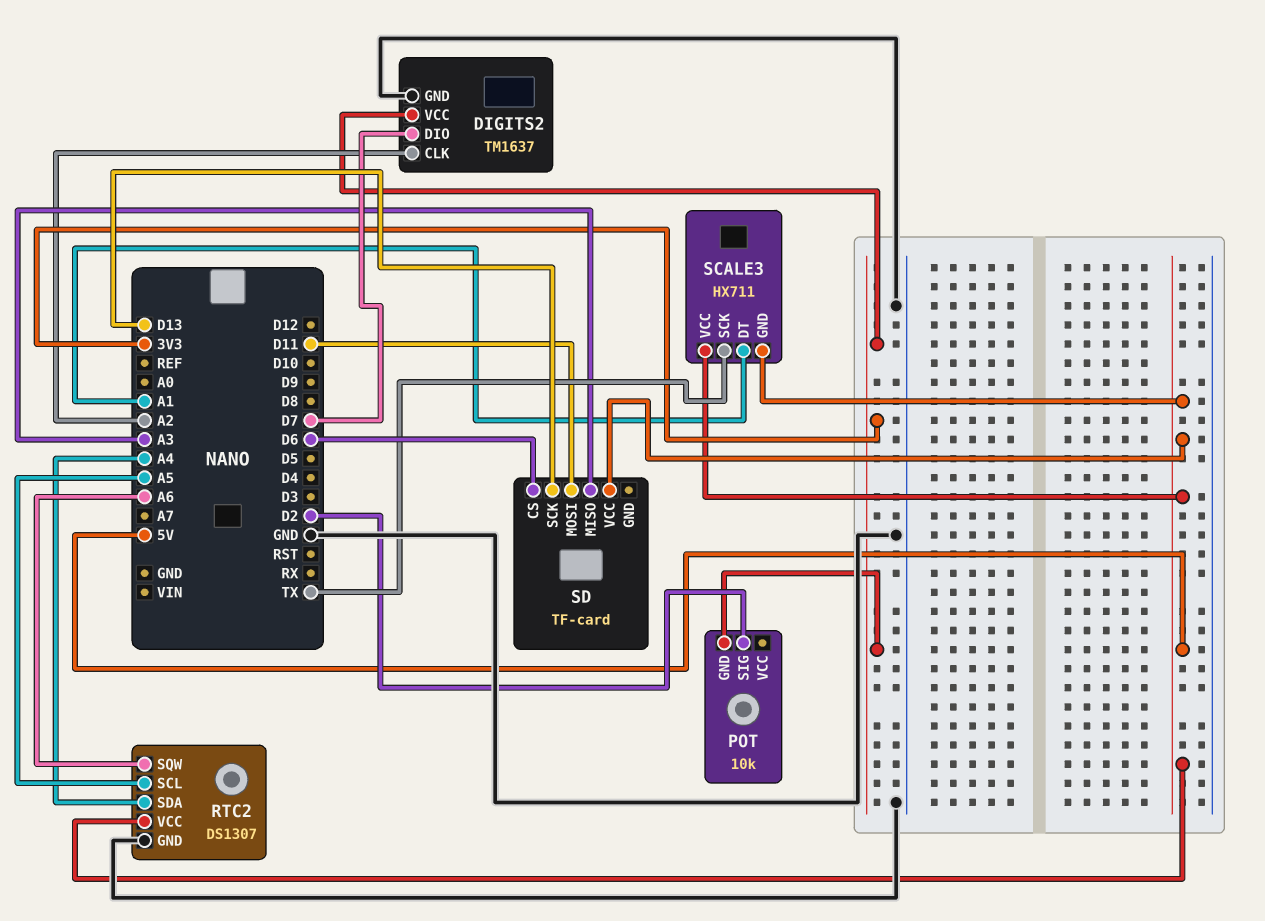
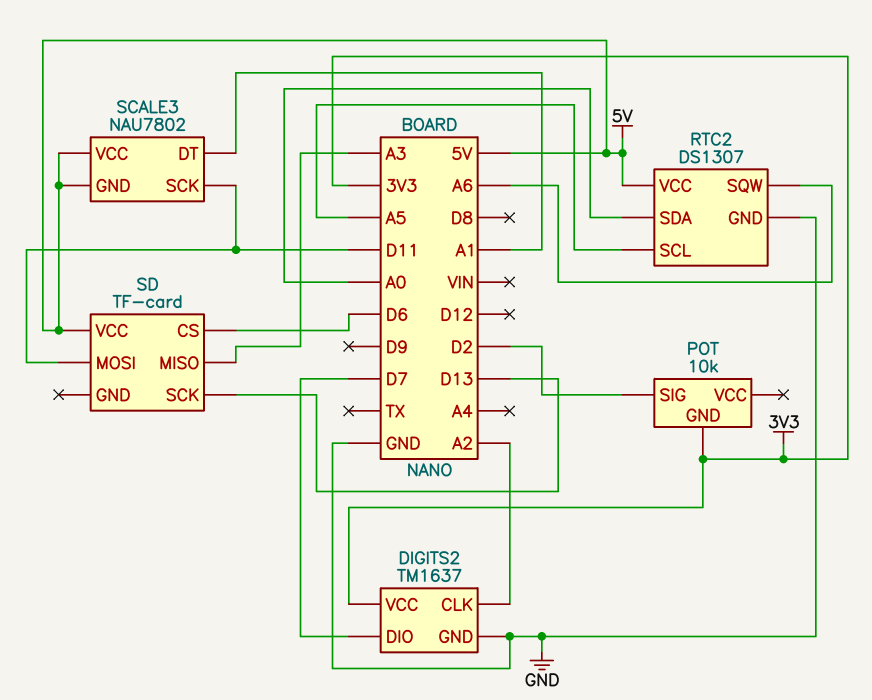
RTC2 pin SDA: A4 -> A0
SCALE3: HX711 -> NAU7802
SCALE3 pin SCK: TX -> D11

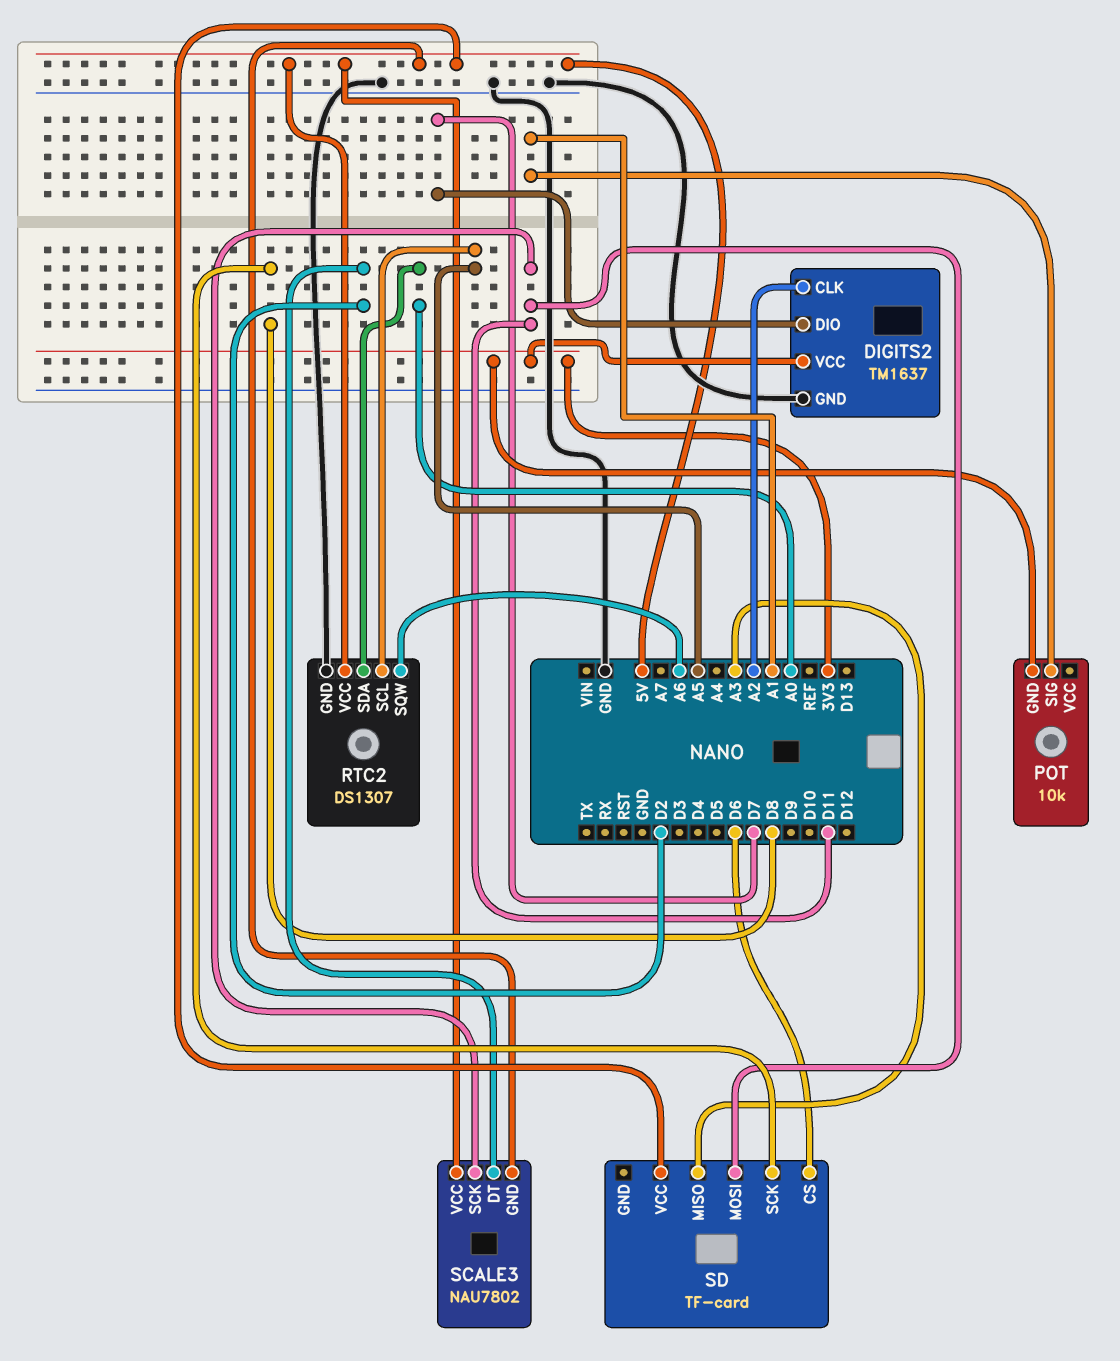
POT pin SIG: D2 -> A1
SCALE3 pin DT: A1 -> D2
SD pin SCK: D13 -> D8

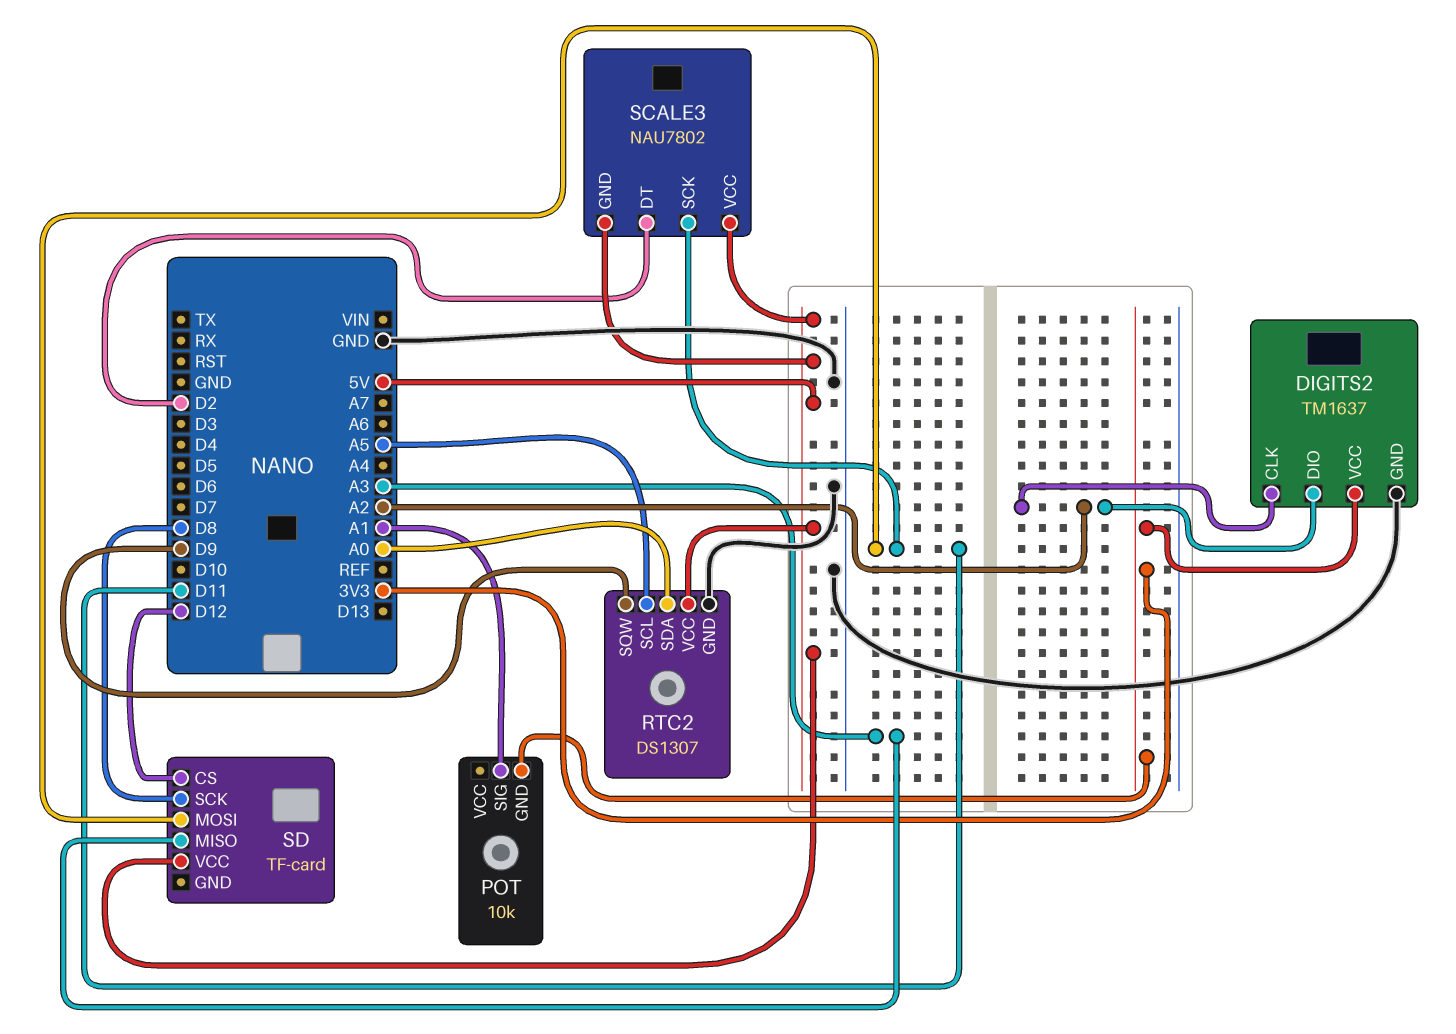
DIGITS2 pin DIO: D7 -> A2
RTC2 pin SQW: A6 -> D9
SD pin CS: D6 -> D12

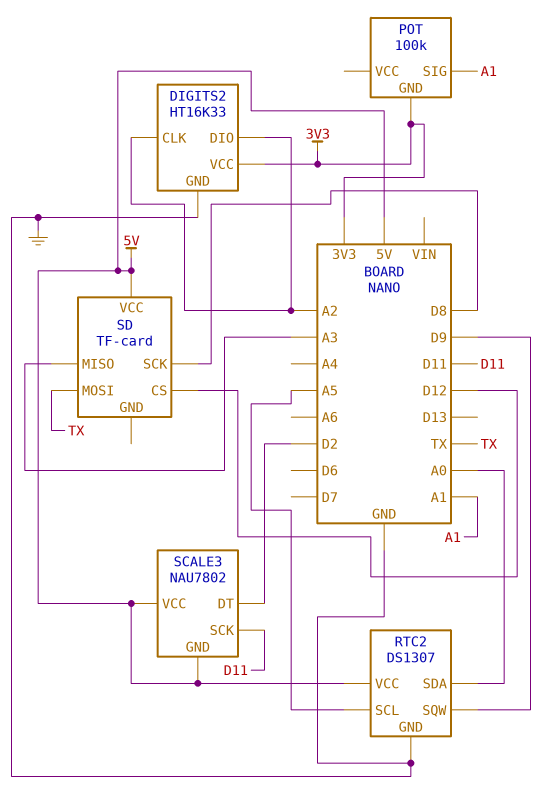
DIGITS2: TM1637 -> HT16K33
POT: 10k -> 100k
SD pin MOSI: D11 -> TX

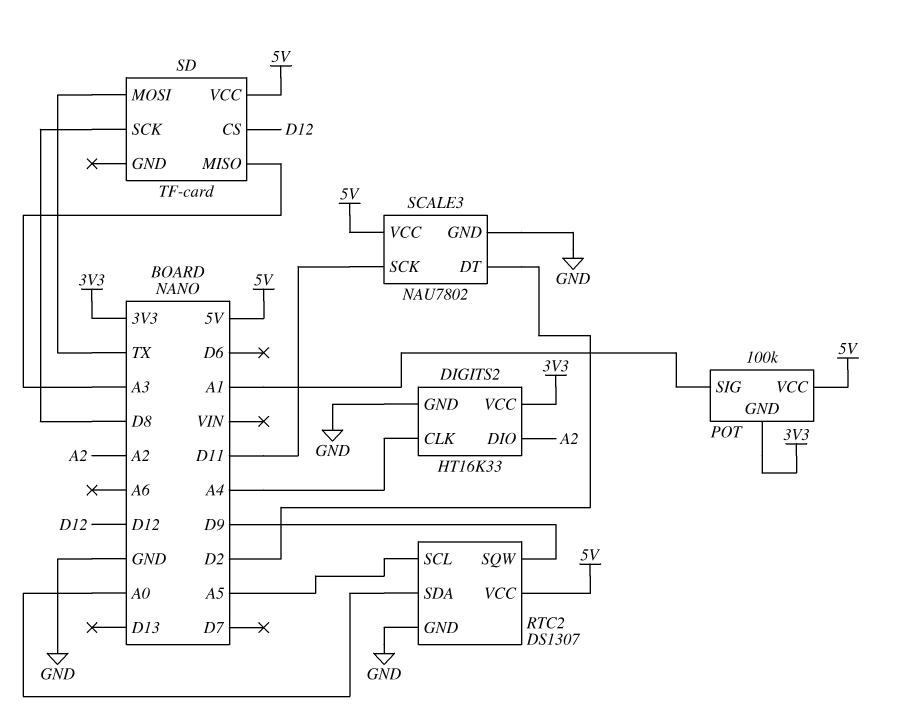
DIGITS2 pin CLK: A2 -> A4
POT pin VCC: none -> 5V
SCALE3 pin GND: 5V -> GND

